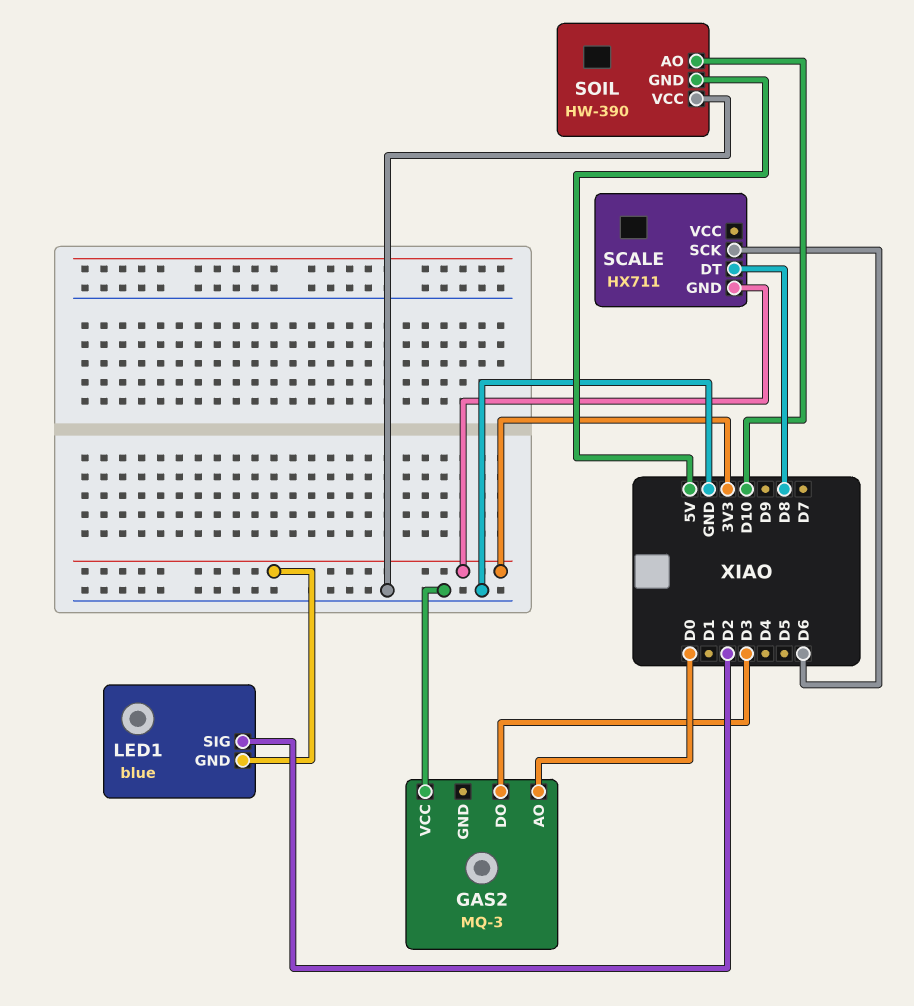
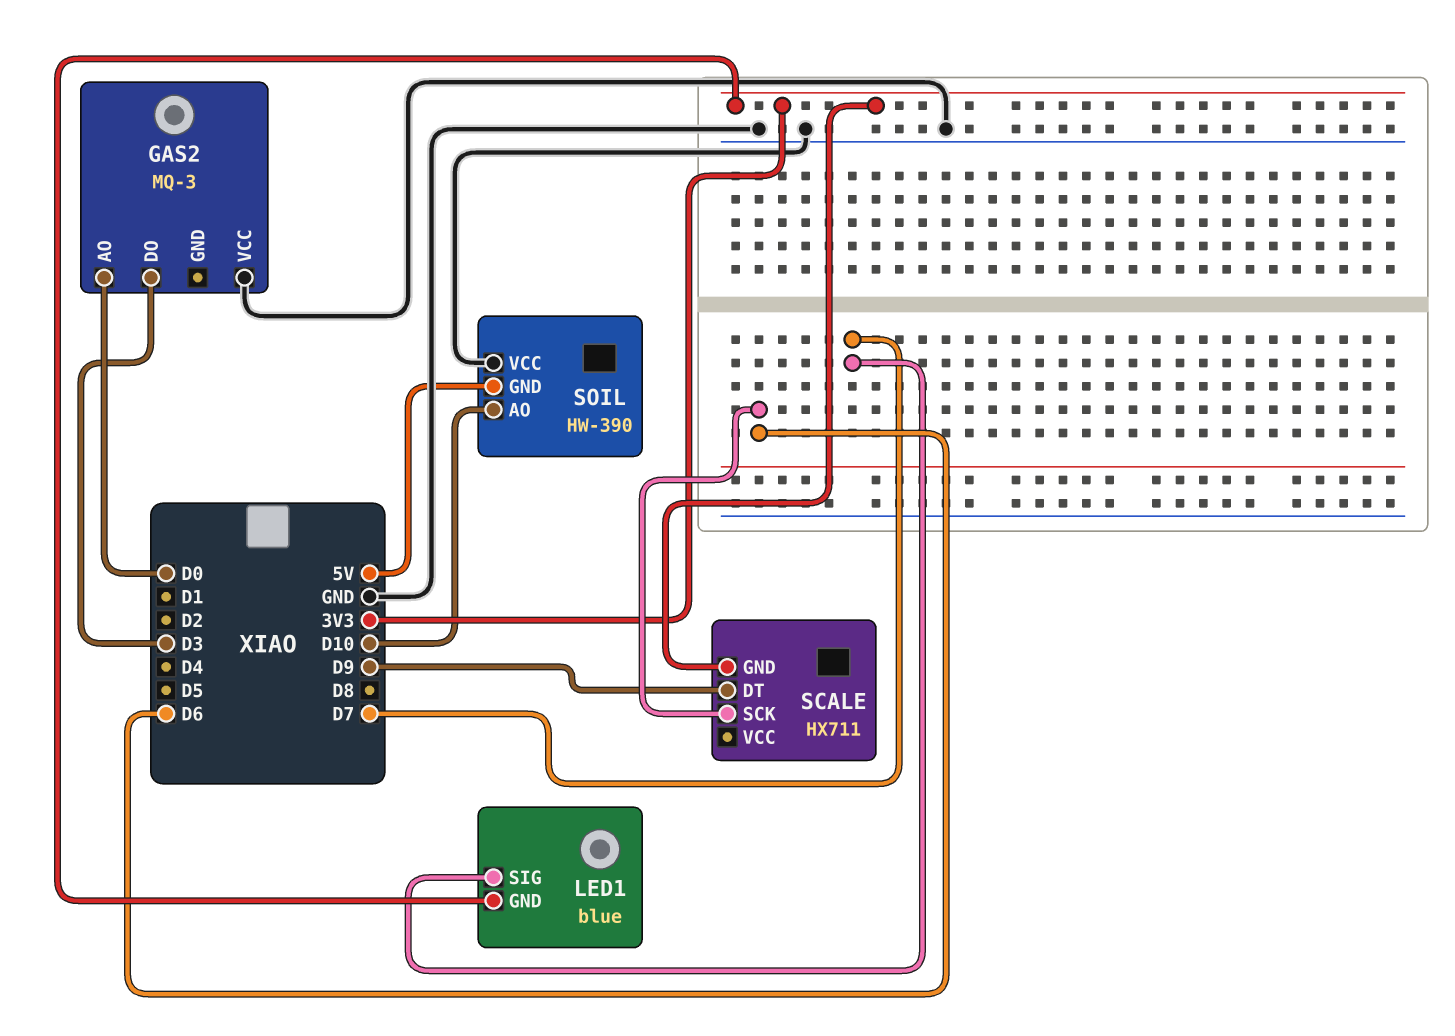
LED1 pin SIG: D2 -> D7
SCALE pin DT: D8 -> D9

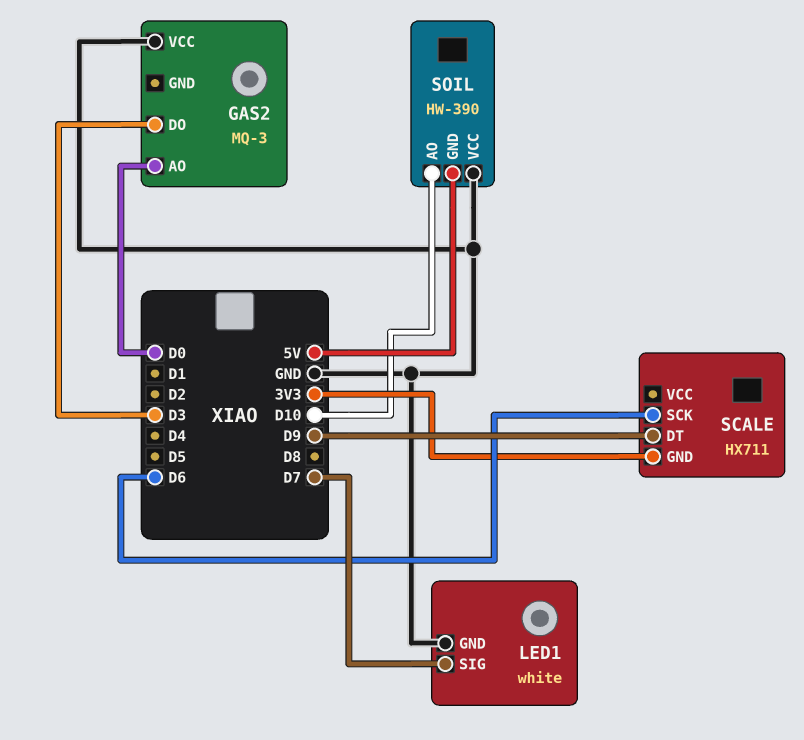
LED1: blue -> white
LED1 pin GND: 3V3 -> GND

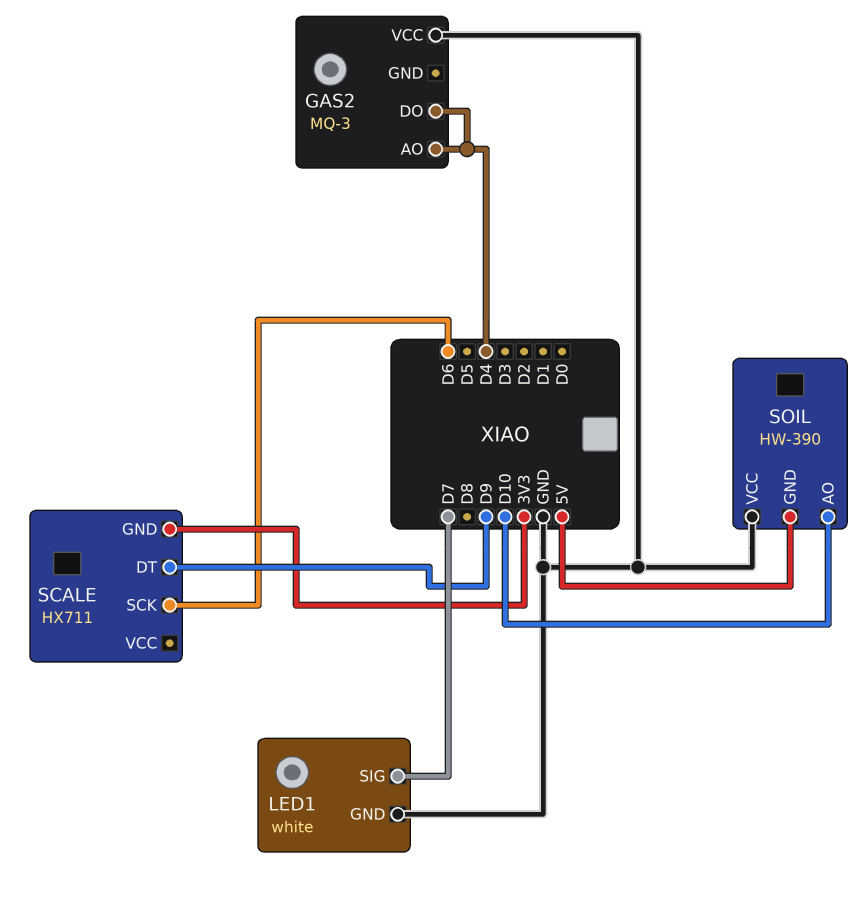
GAS2 pin AO: D0 -> D4
GAS2 pin DO: D3 -> D4

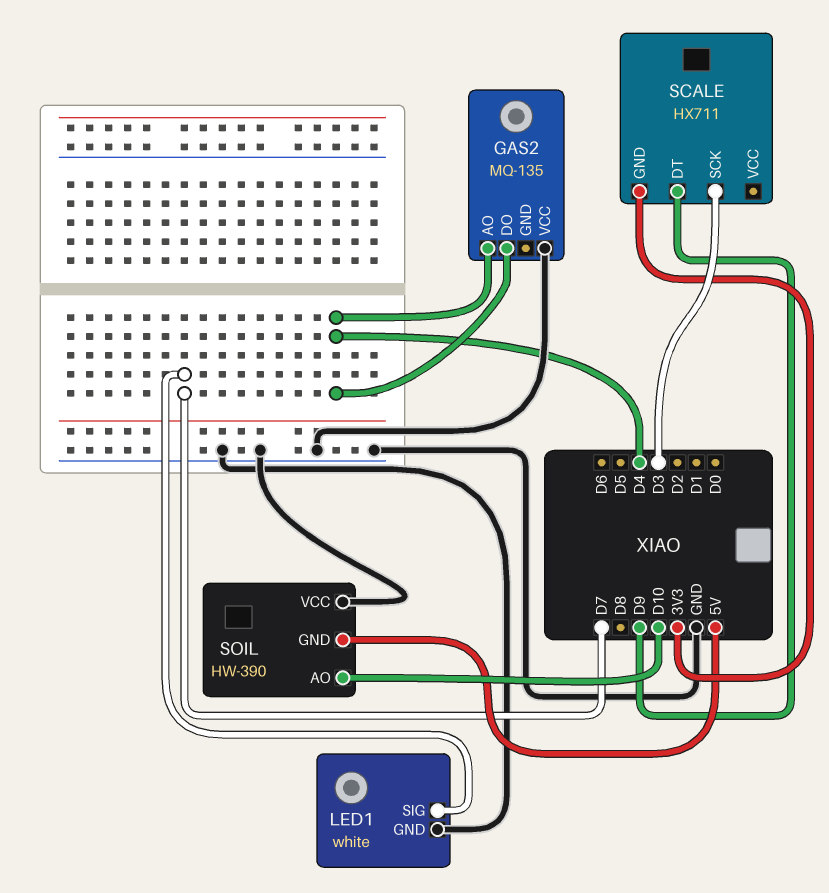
GAS2: MQ-3 -> MQ-135
SCALE pin SCK: D6 -> D3

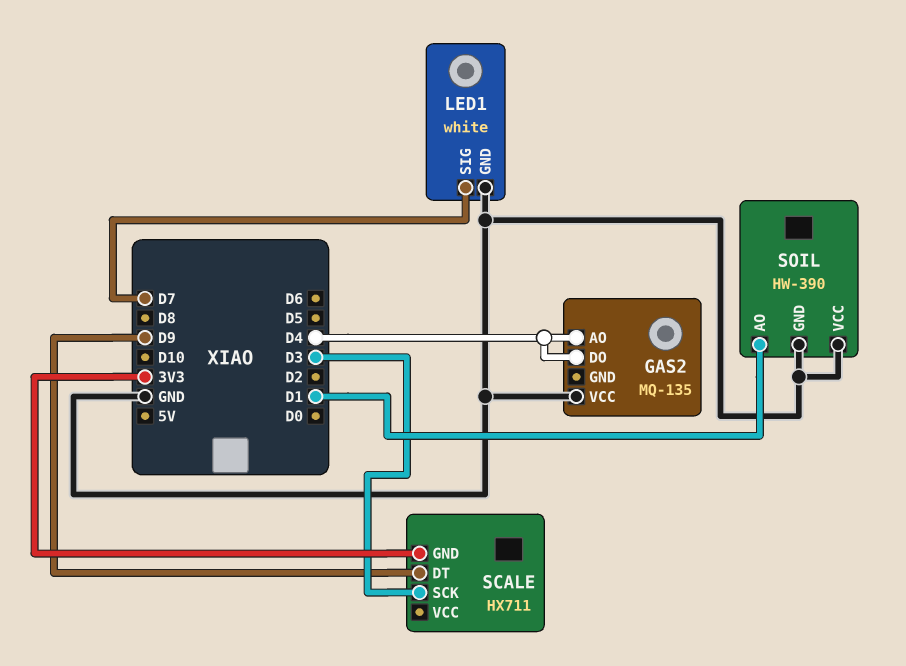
SOIL pin AO: D10 -> D1
SOIL pin GND: 5V -> GND

